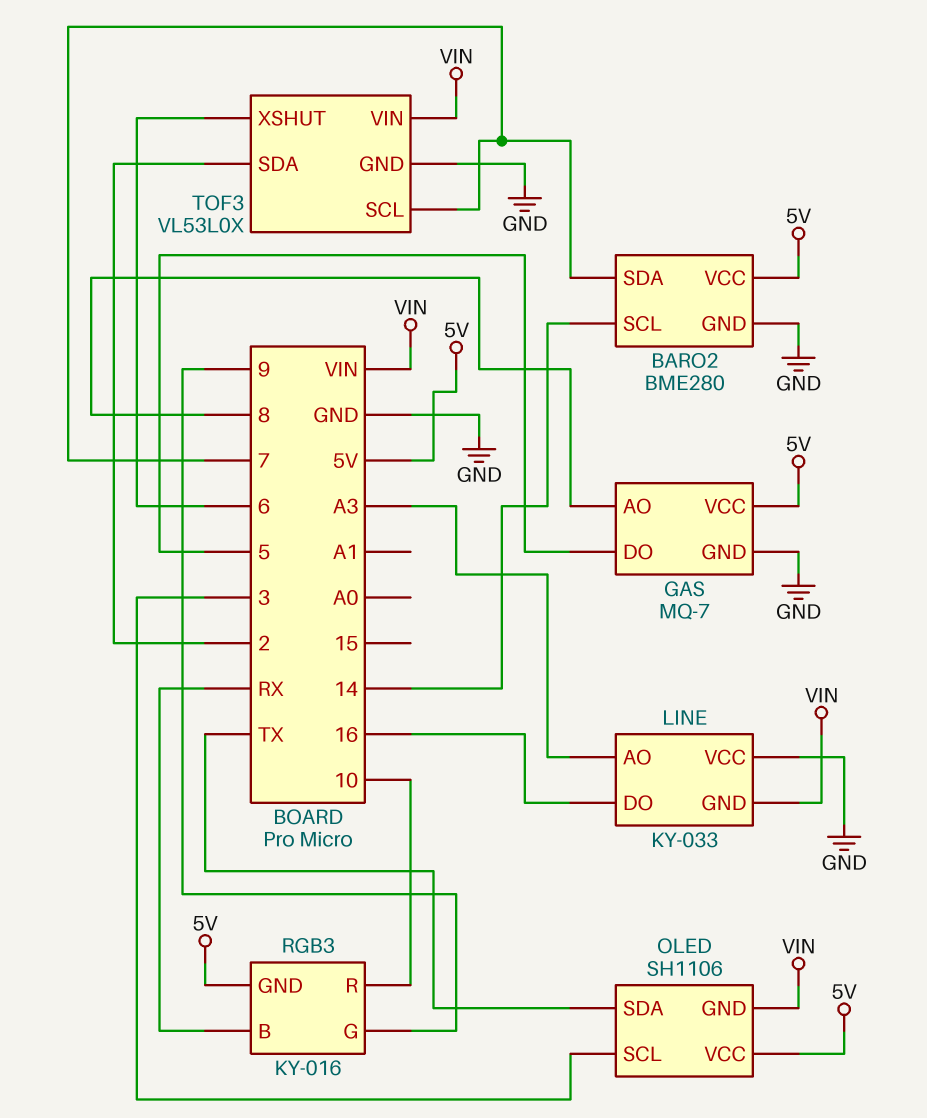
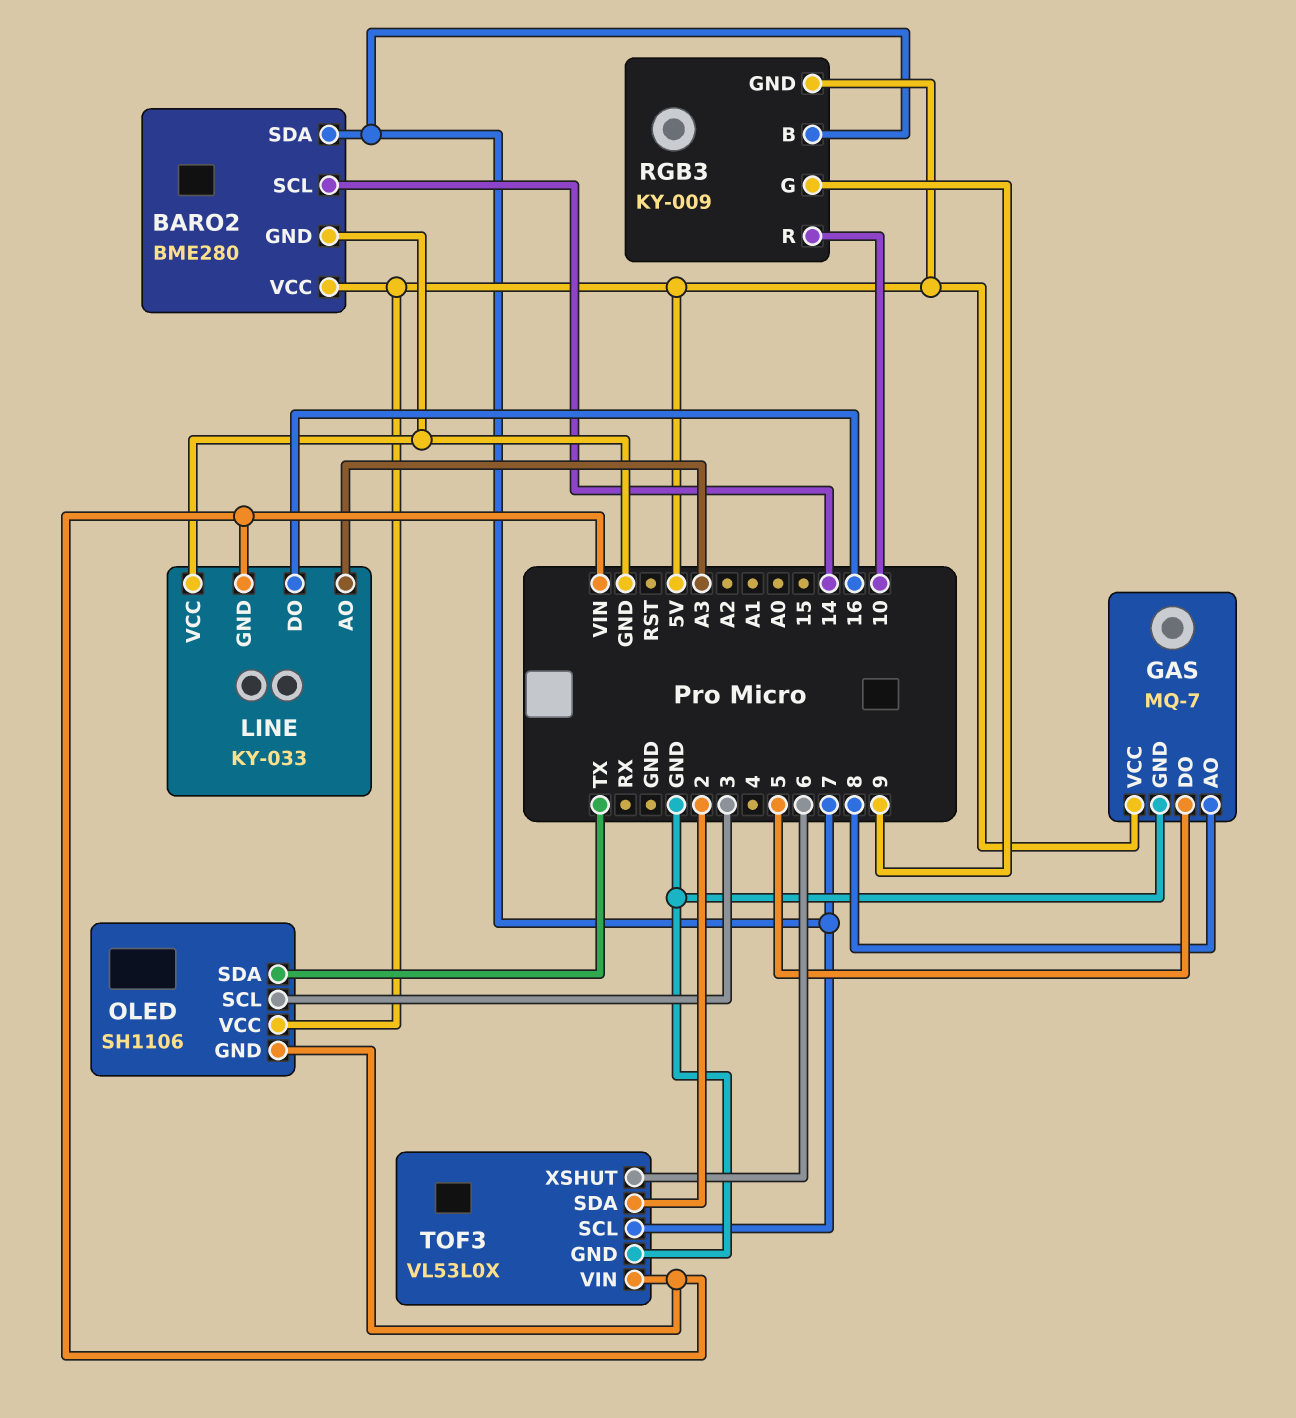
RGB3: KY-016 -> KY-009
RGB3 pin B: RX -> 7

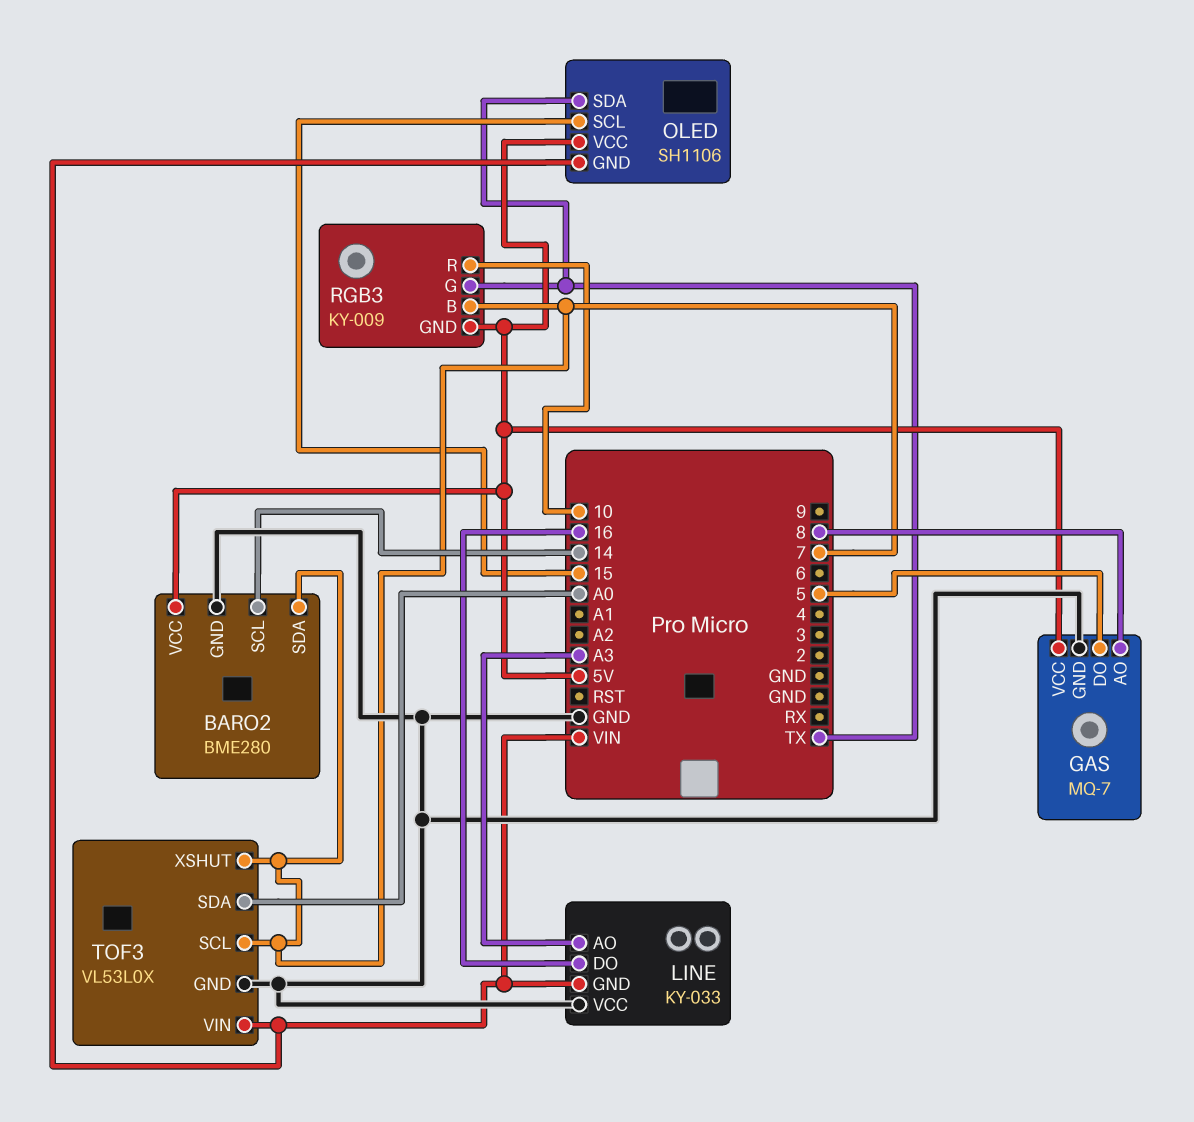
OLED pin SCL: 3 -> 15
RGB3 pin G: 9 -> TX
TOF3 pin SDA: 2 -> A0
TOF3 pin XSHUT: 6 -> 7

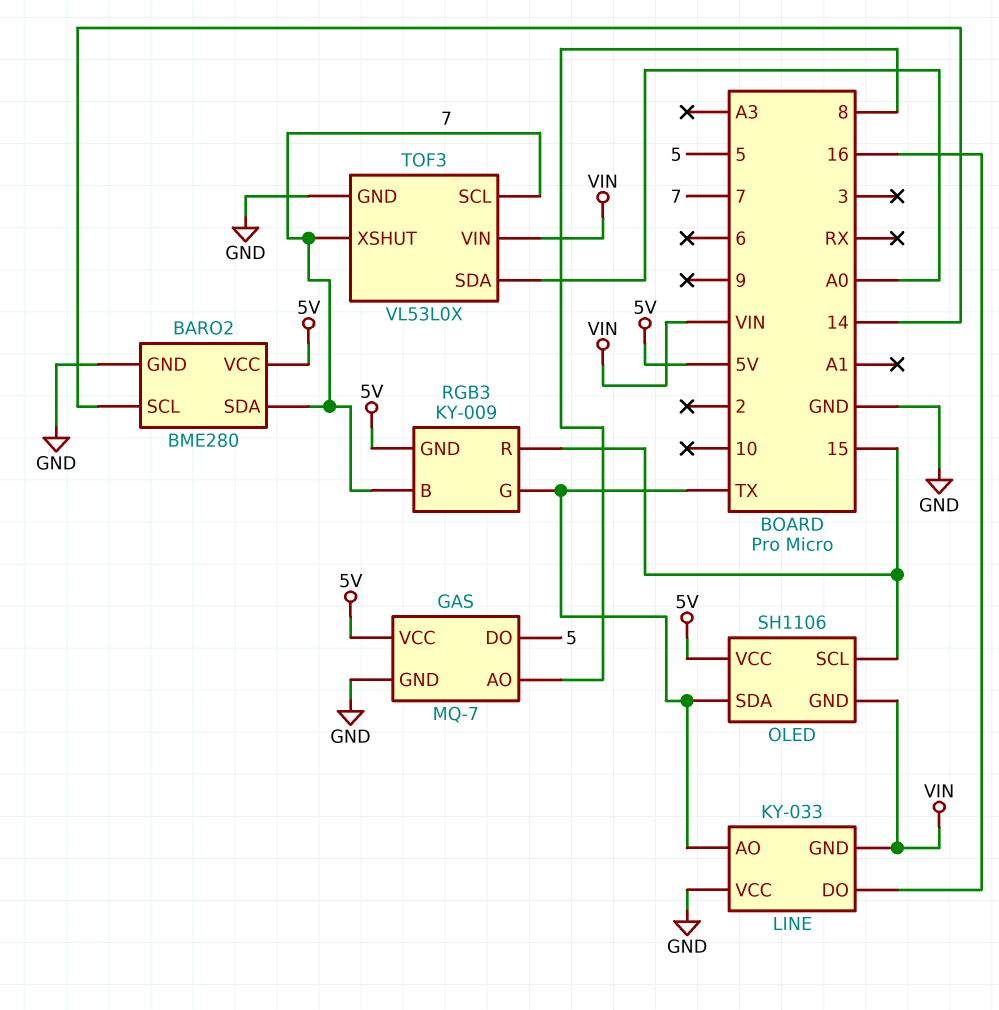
LINE pin AO: A3 -> TX
RGB3 pin R: 10 -> 15

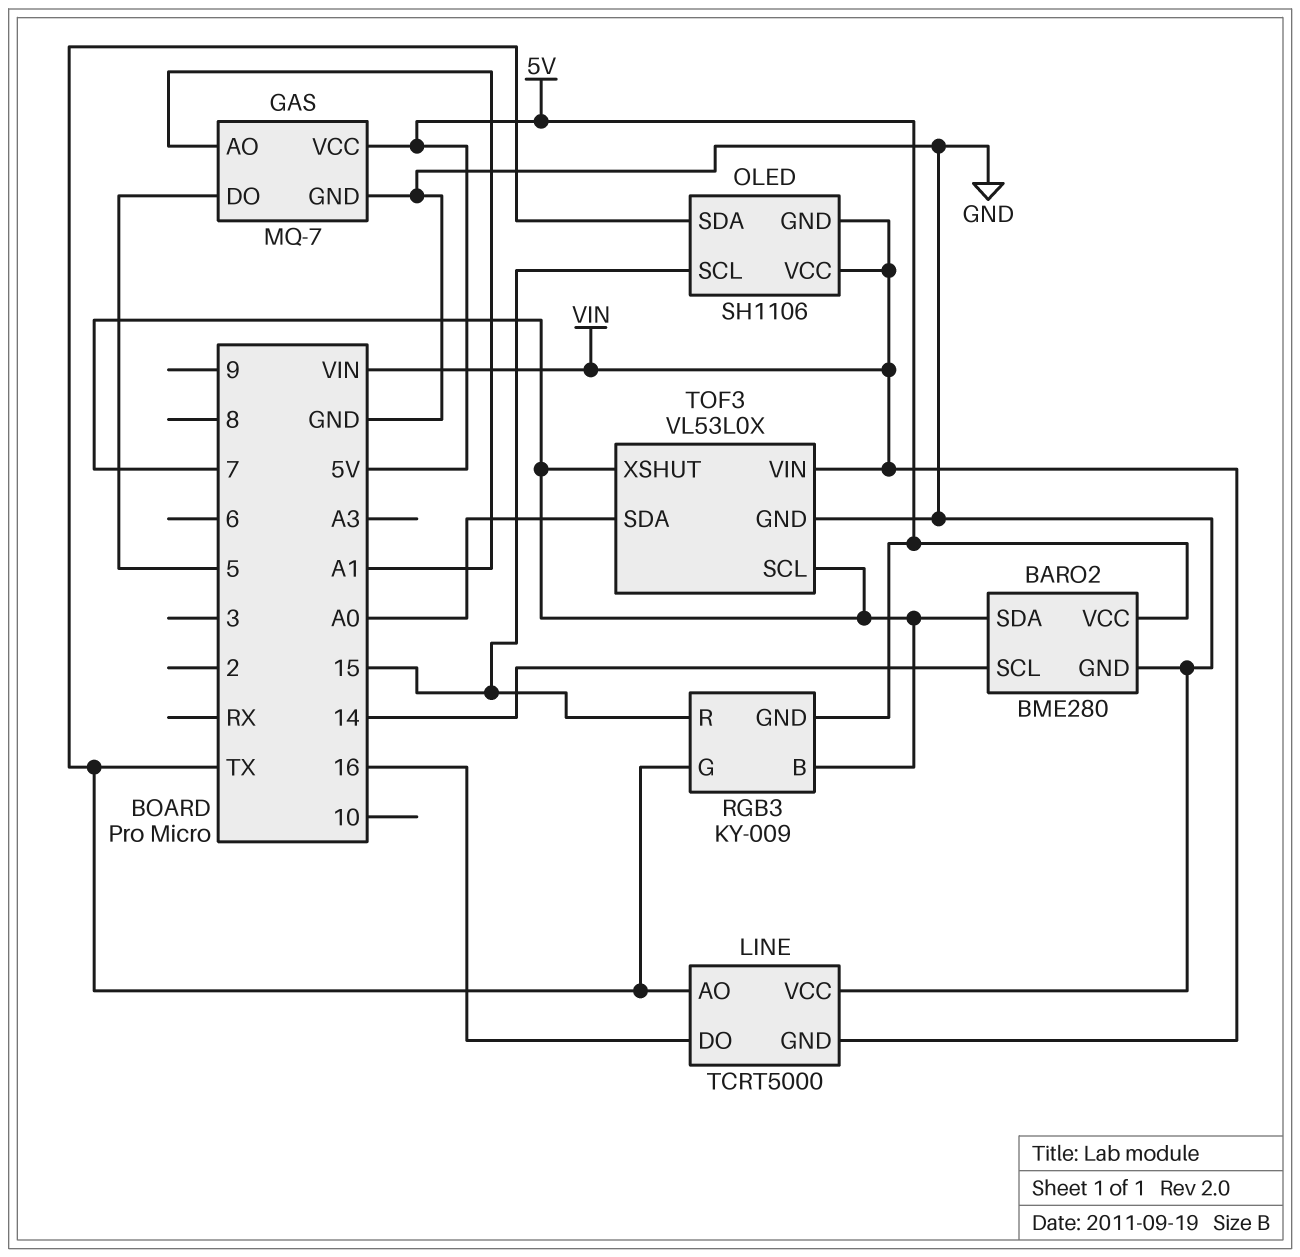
GAS pin AO: 8 -> A1
LINE: KY-033 -> TCRT5000
OLED pin VCC: 5V -> VIN

